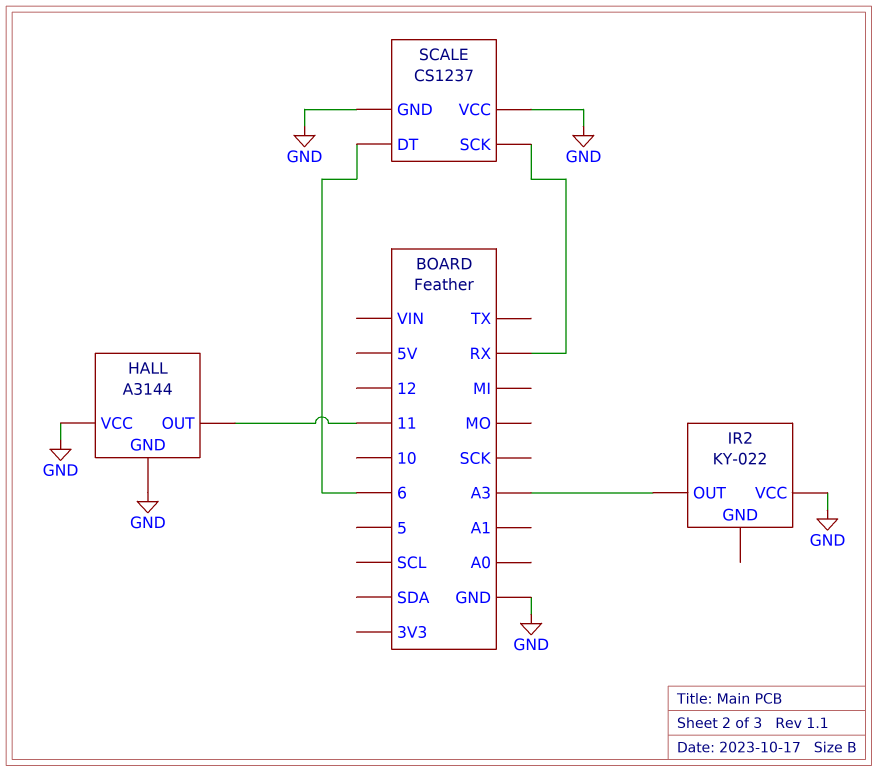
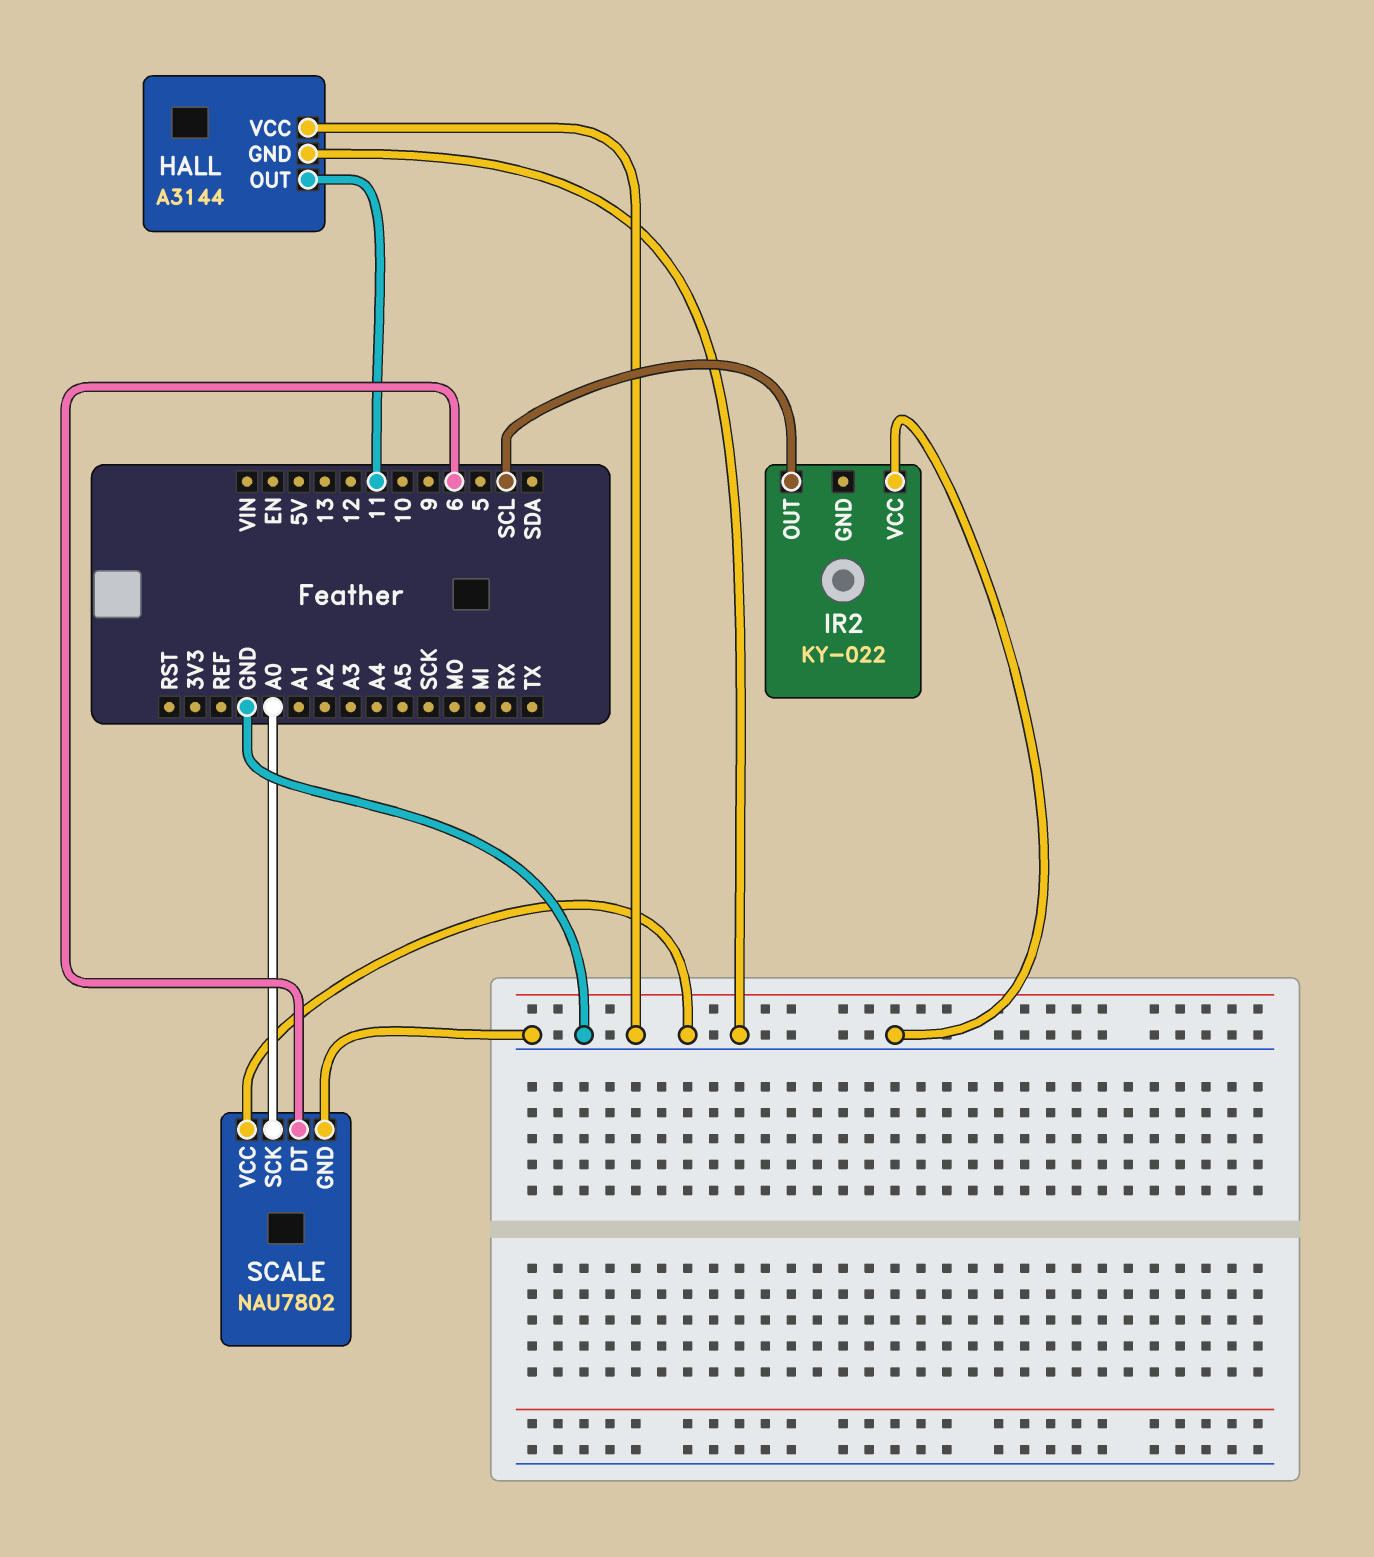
IR2 pin OUT: A3 -> SCL
SCALE: CS1237 -> NAU7802
SCALE pin SCK: RX -> A0

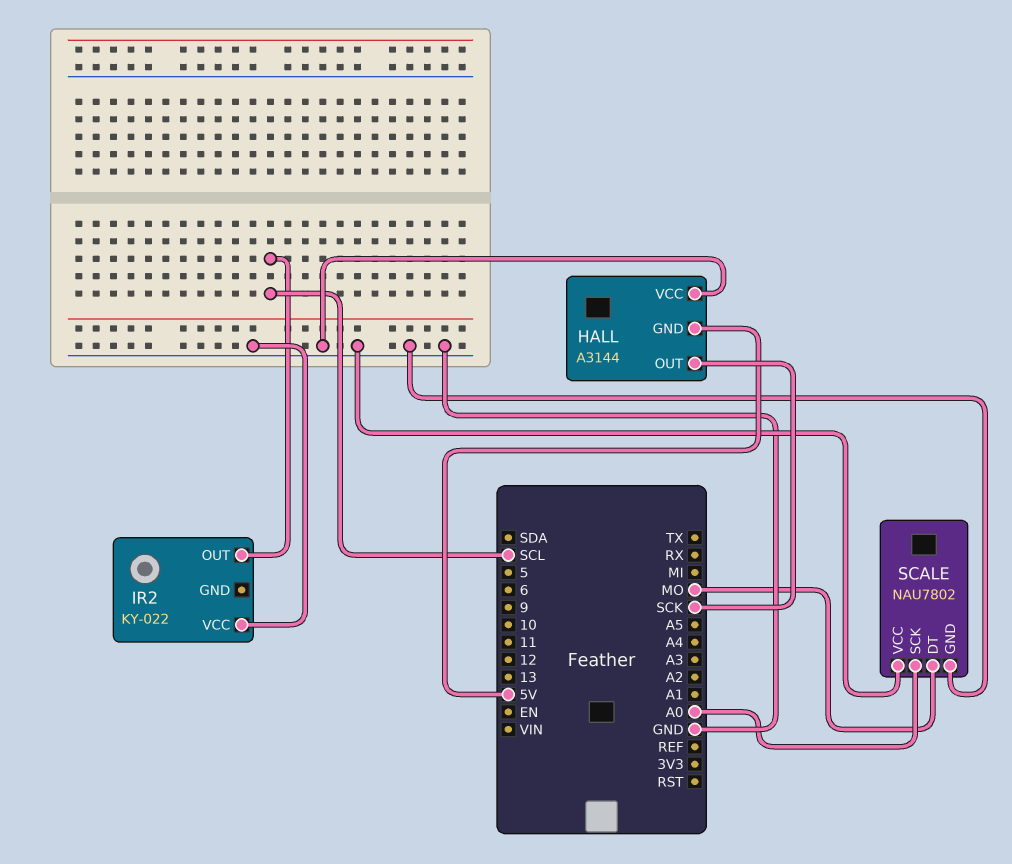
HALL pin GND: GND -> 5V
HALL pin OUT: 11 -> SCK
SCALE pin DT: 6 -> MO

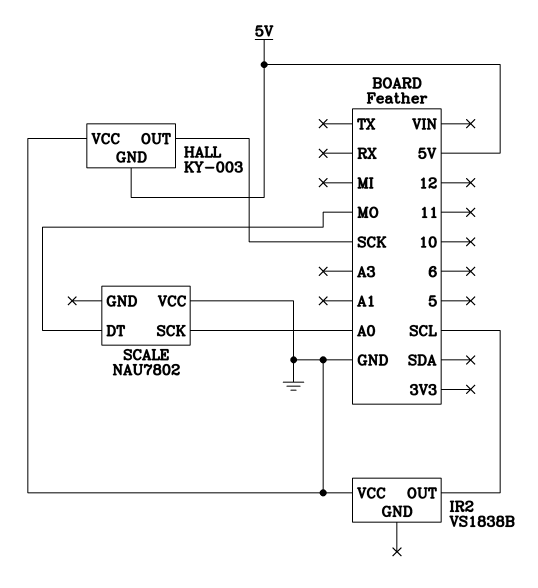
HALL: A3144 -> KY-003
IR2: KY-022 -> VS1838B
SCALE pin GND: GND -> none

